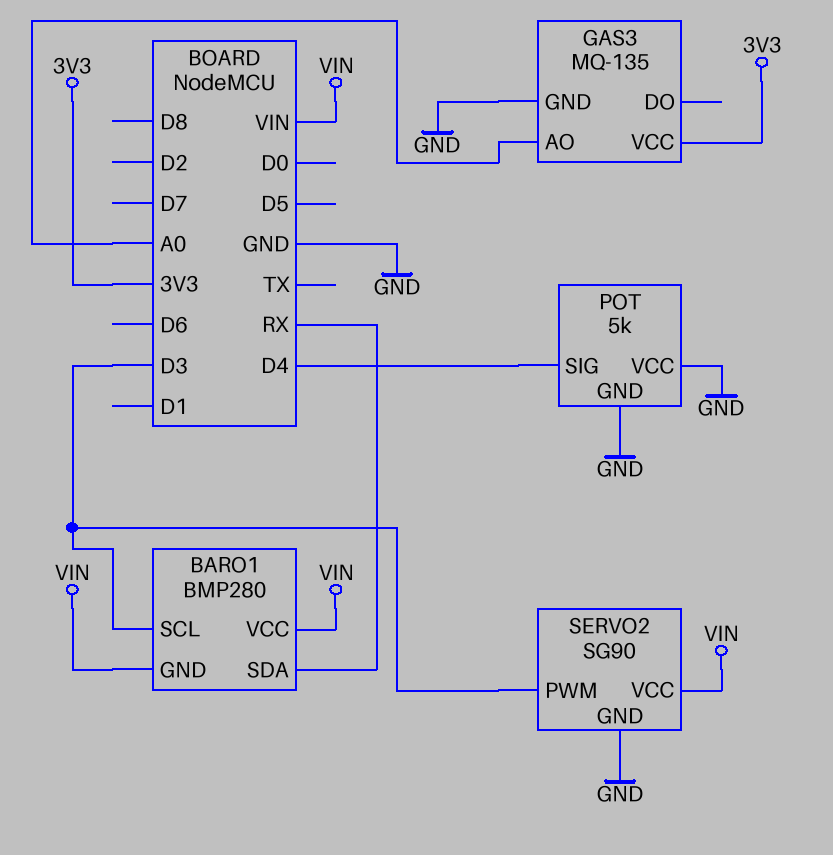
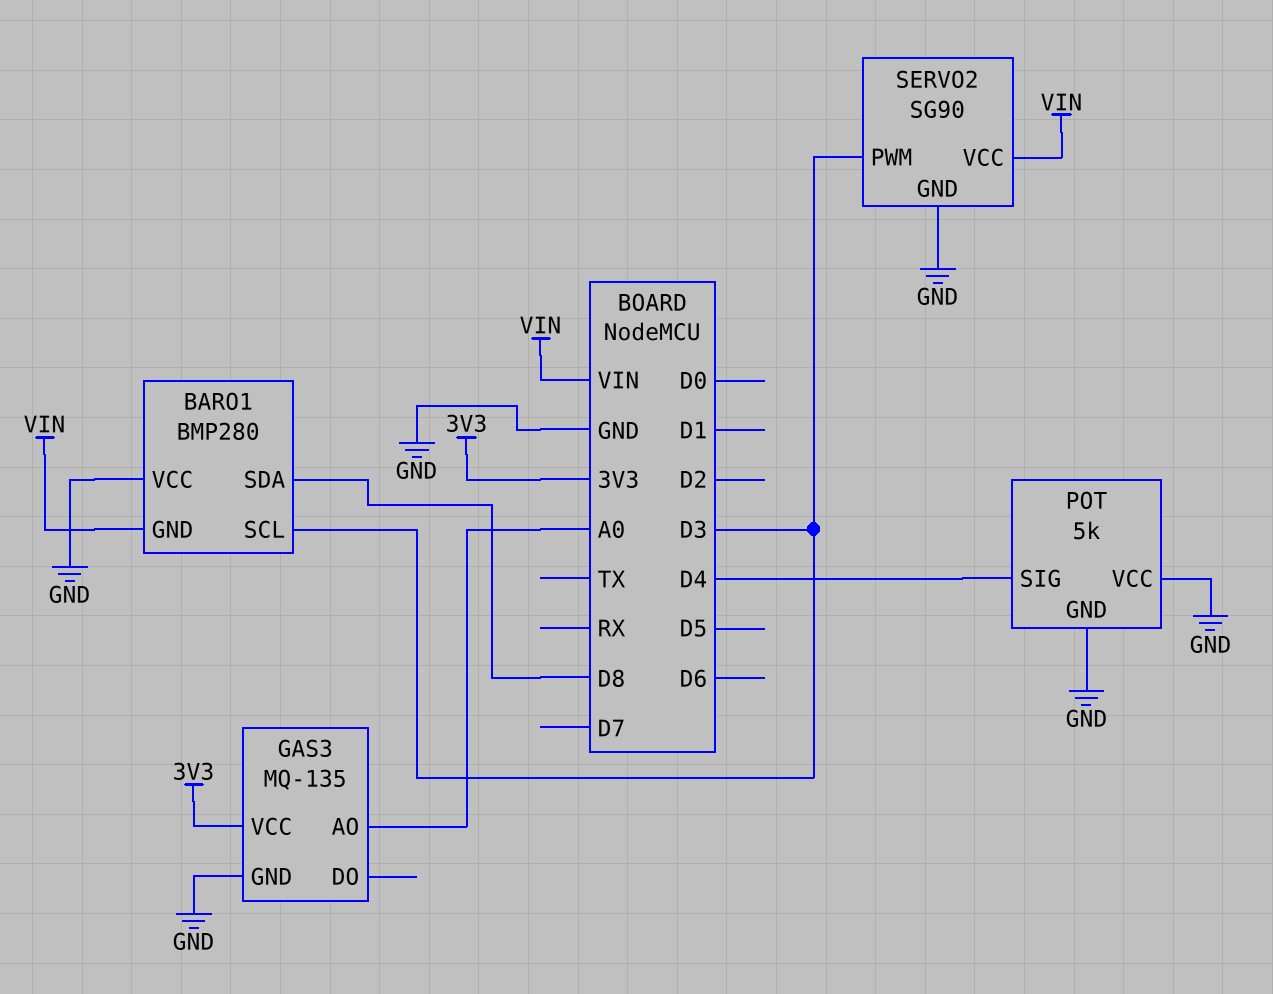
BARO1 pin SDA: RX -> D8
BARO1 pin VCC: VIN -> GND

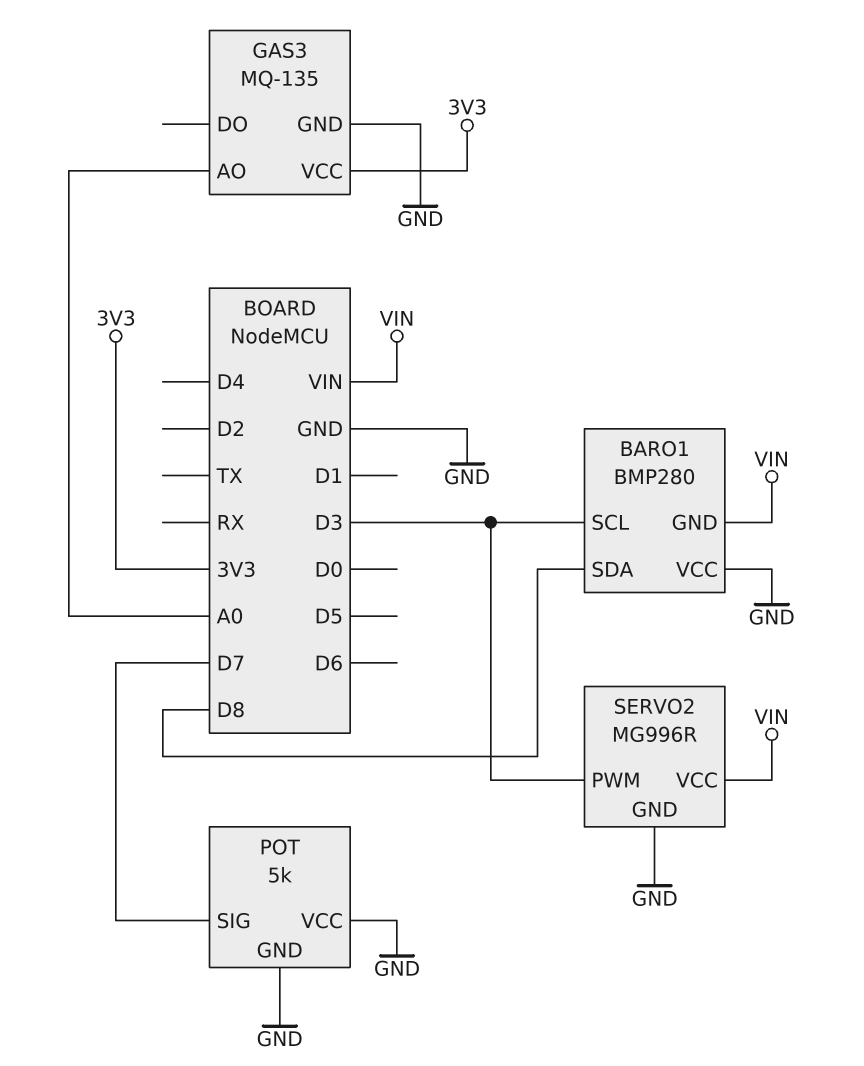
POT pin SIG: D4 -> D7
SERVO2: SG90 -> MG996R

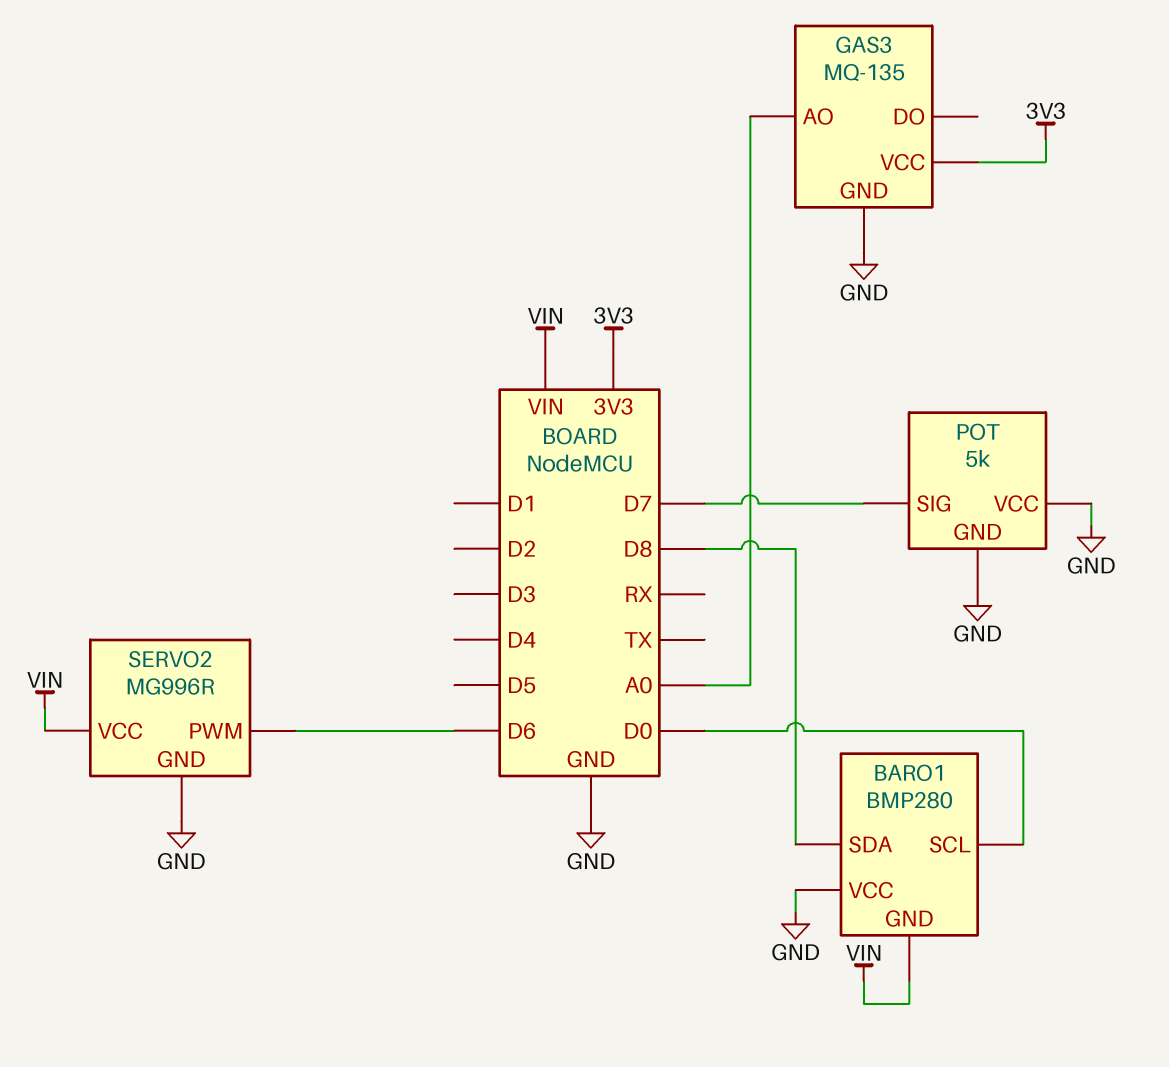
BARO1 pin SCL: D3 -> D0
SERVO2 pin PWM: D3 -> D6

